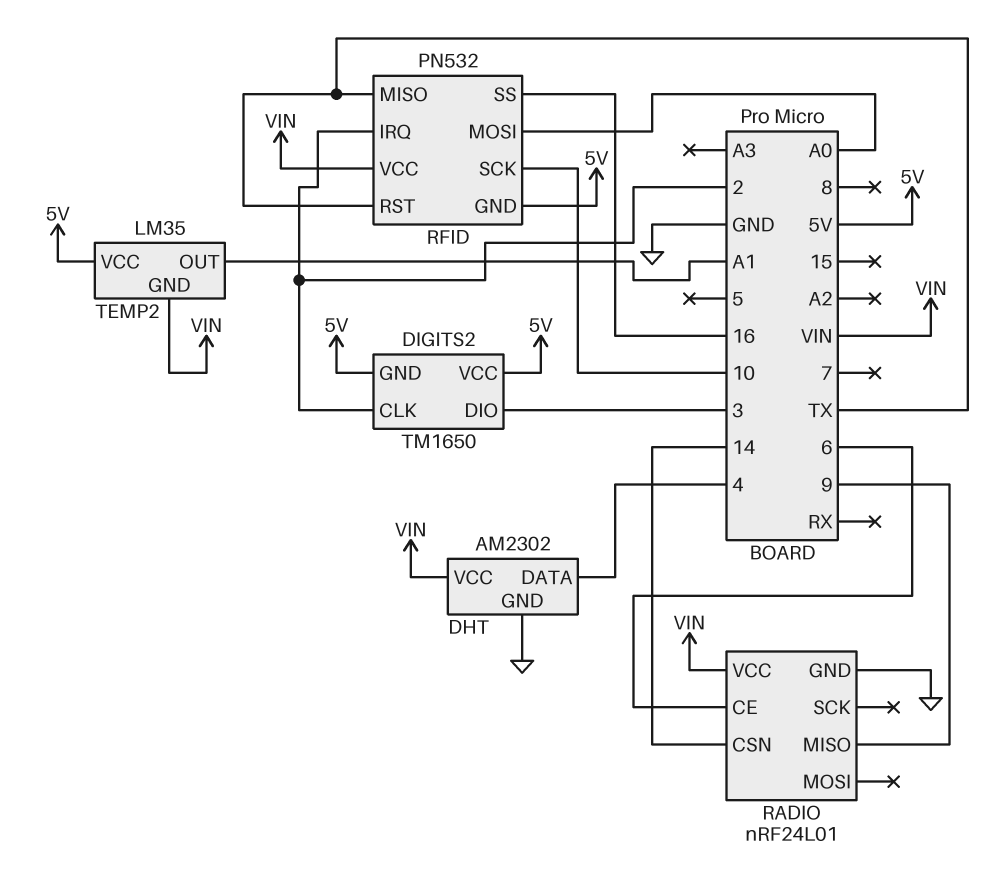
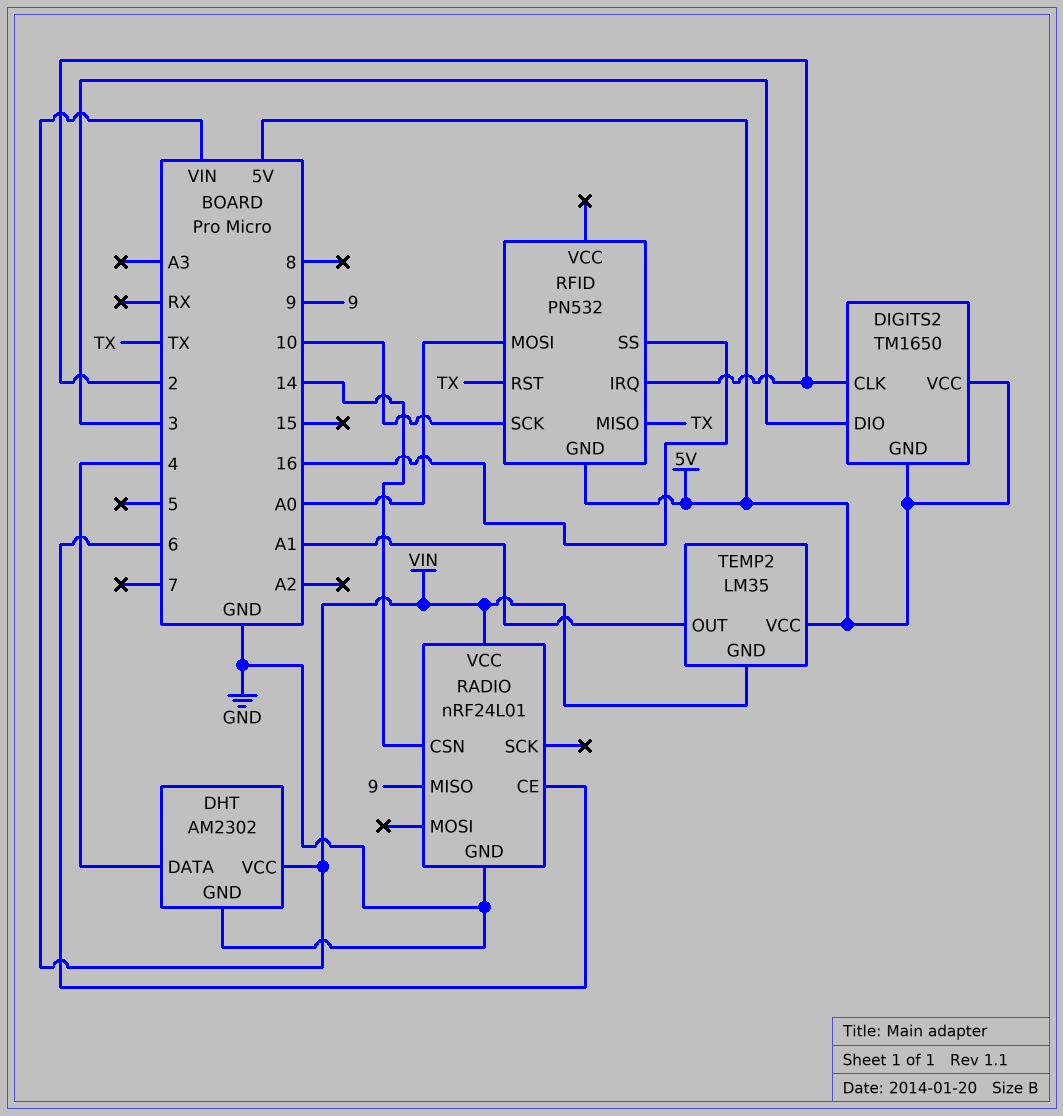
RFID pin VCC: VIN -> none

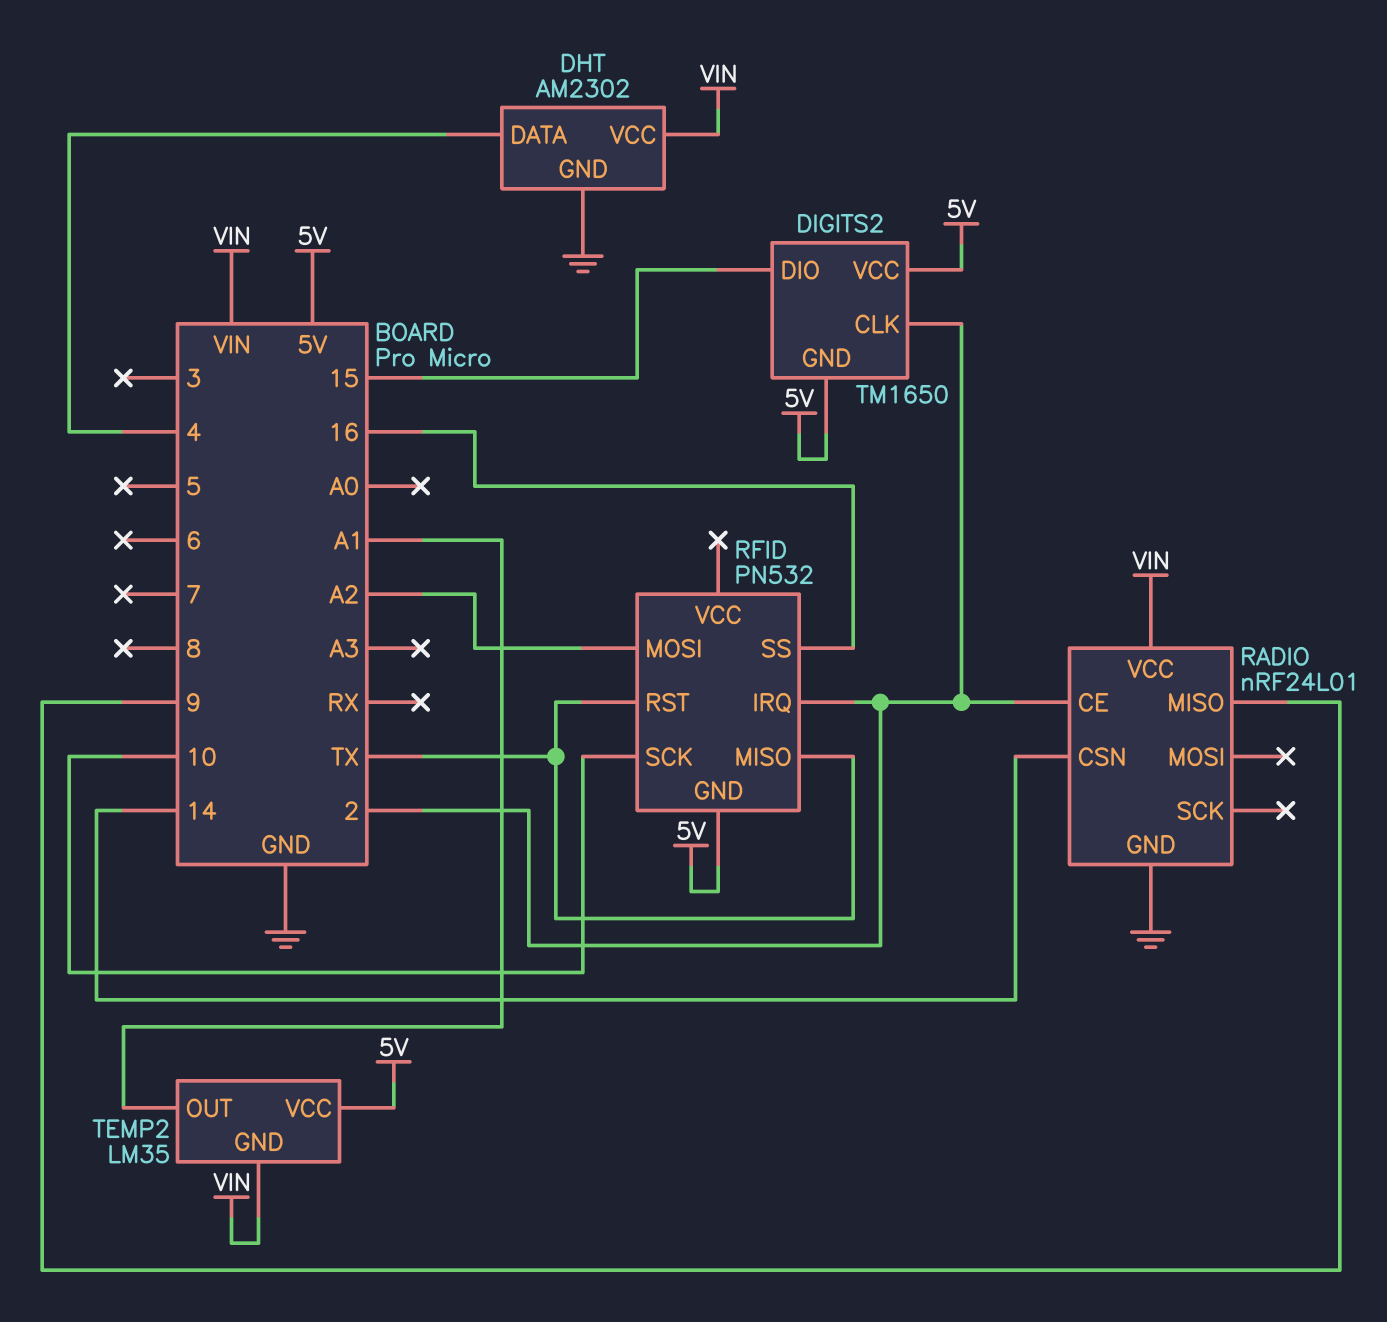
DIGITS2 pin DIO: 3 -> 15
RADIO pin CE: 6 -> 2
RFID pin MOSI: A0 -> A2

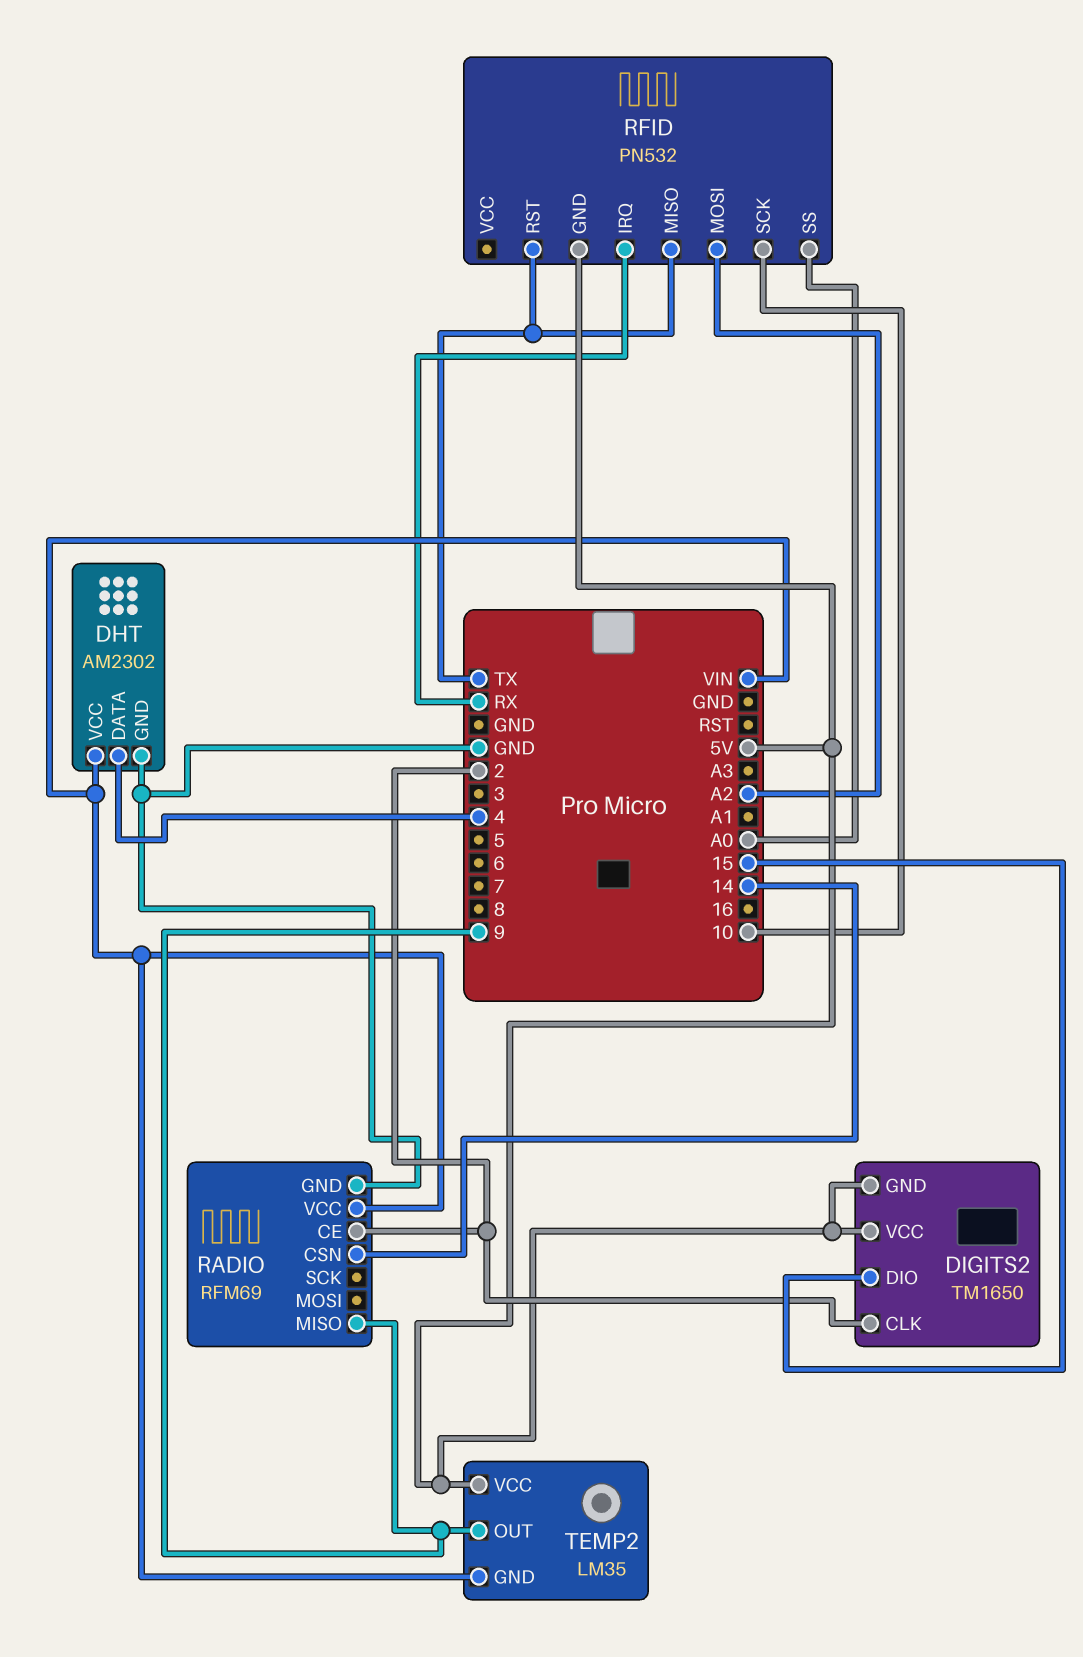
RADIO: nRF24L01 -> RFM69
RFID pin IRQ: 2 -> RX
RFID pin SS: 16 -> A0
TEMP2 pin OUT: A1 -> 9

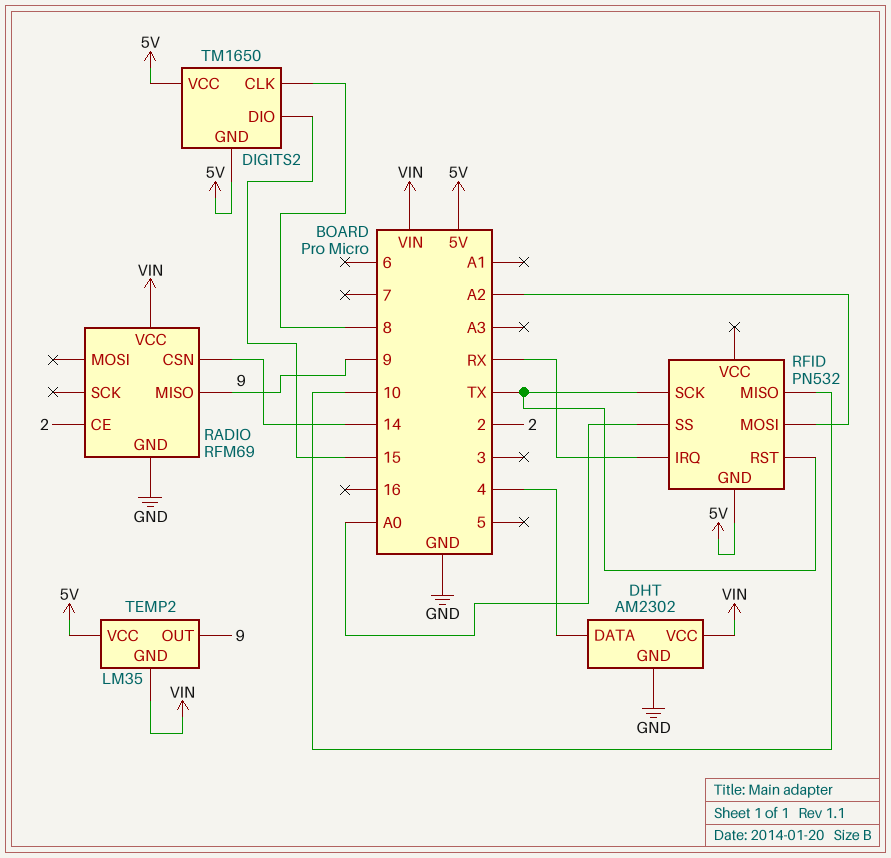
DIGITS2 pin CLK: 2 -> 8
RFID pin MISO: TX -> 10
RFID pin SCK: 10 -> TX

